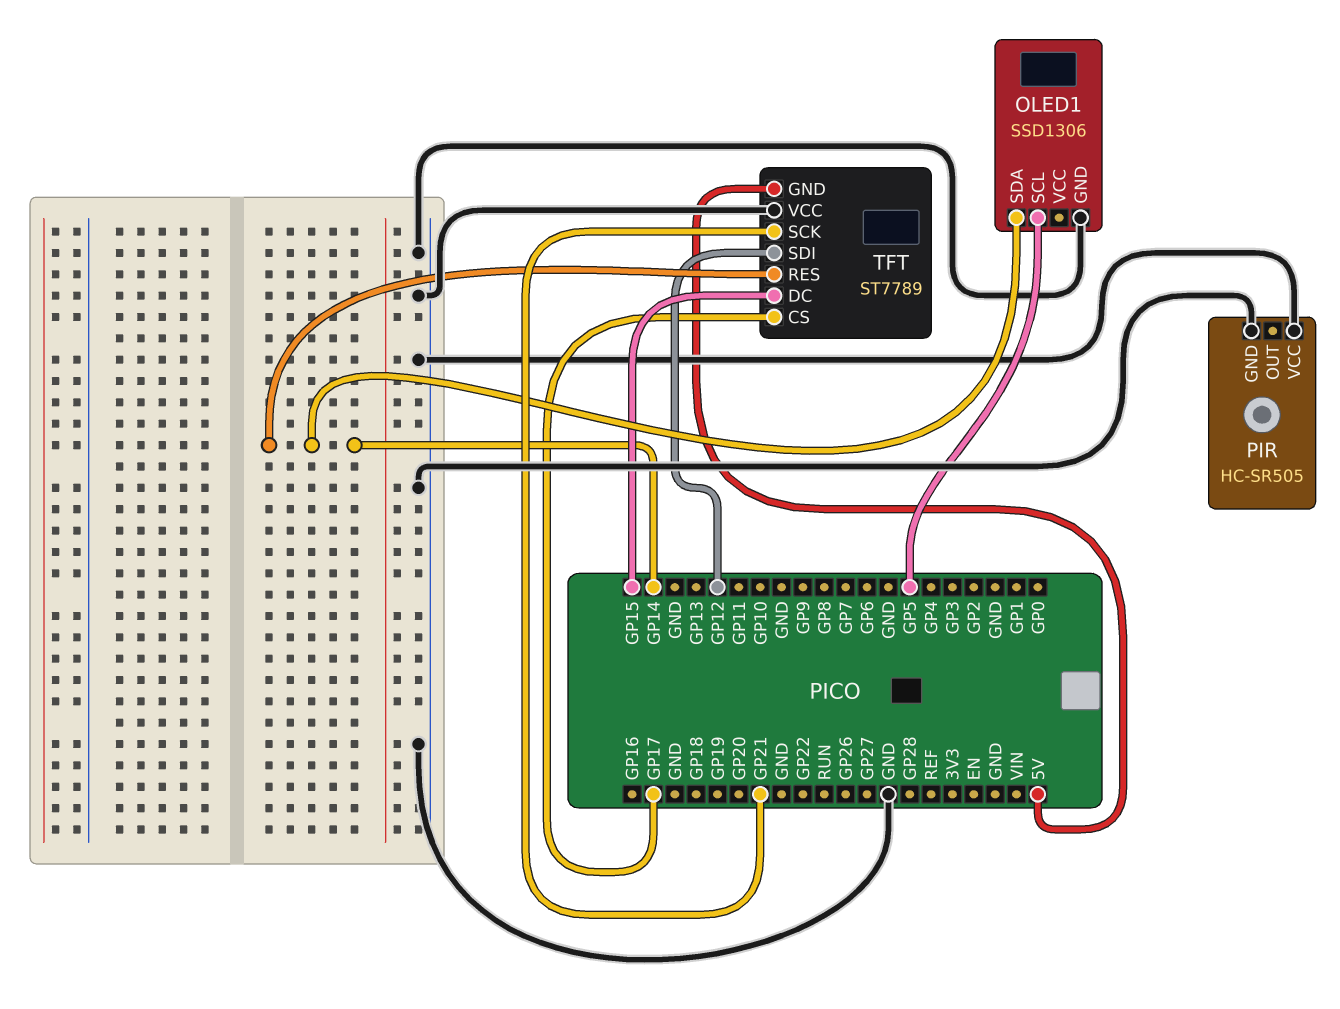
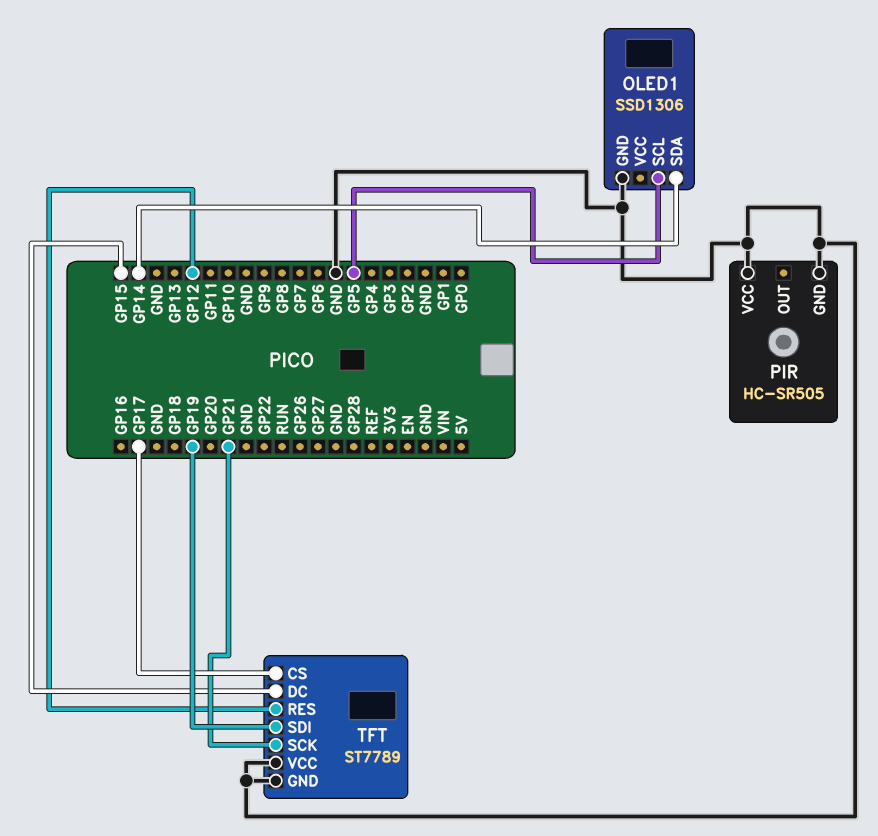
TFT pin GND: 5V -> GND
TFT pin RES: GP14 -> GP12
TFT pin SDI: GP12 -> GP19

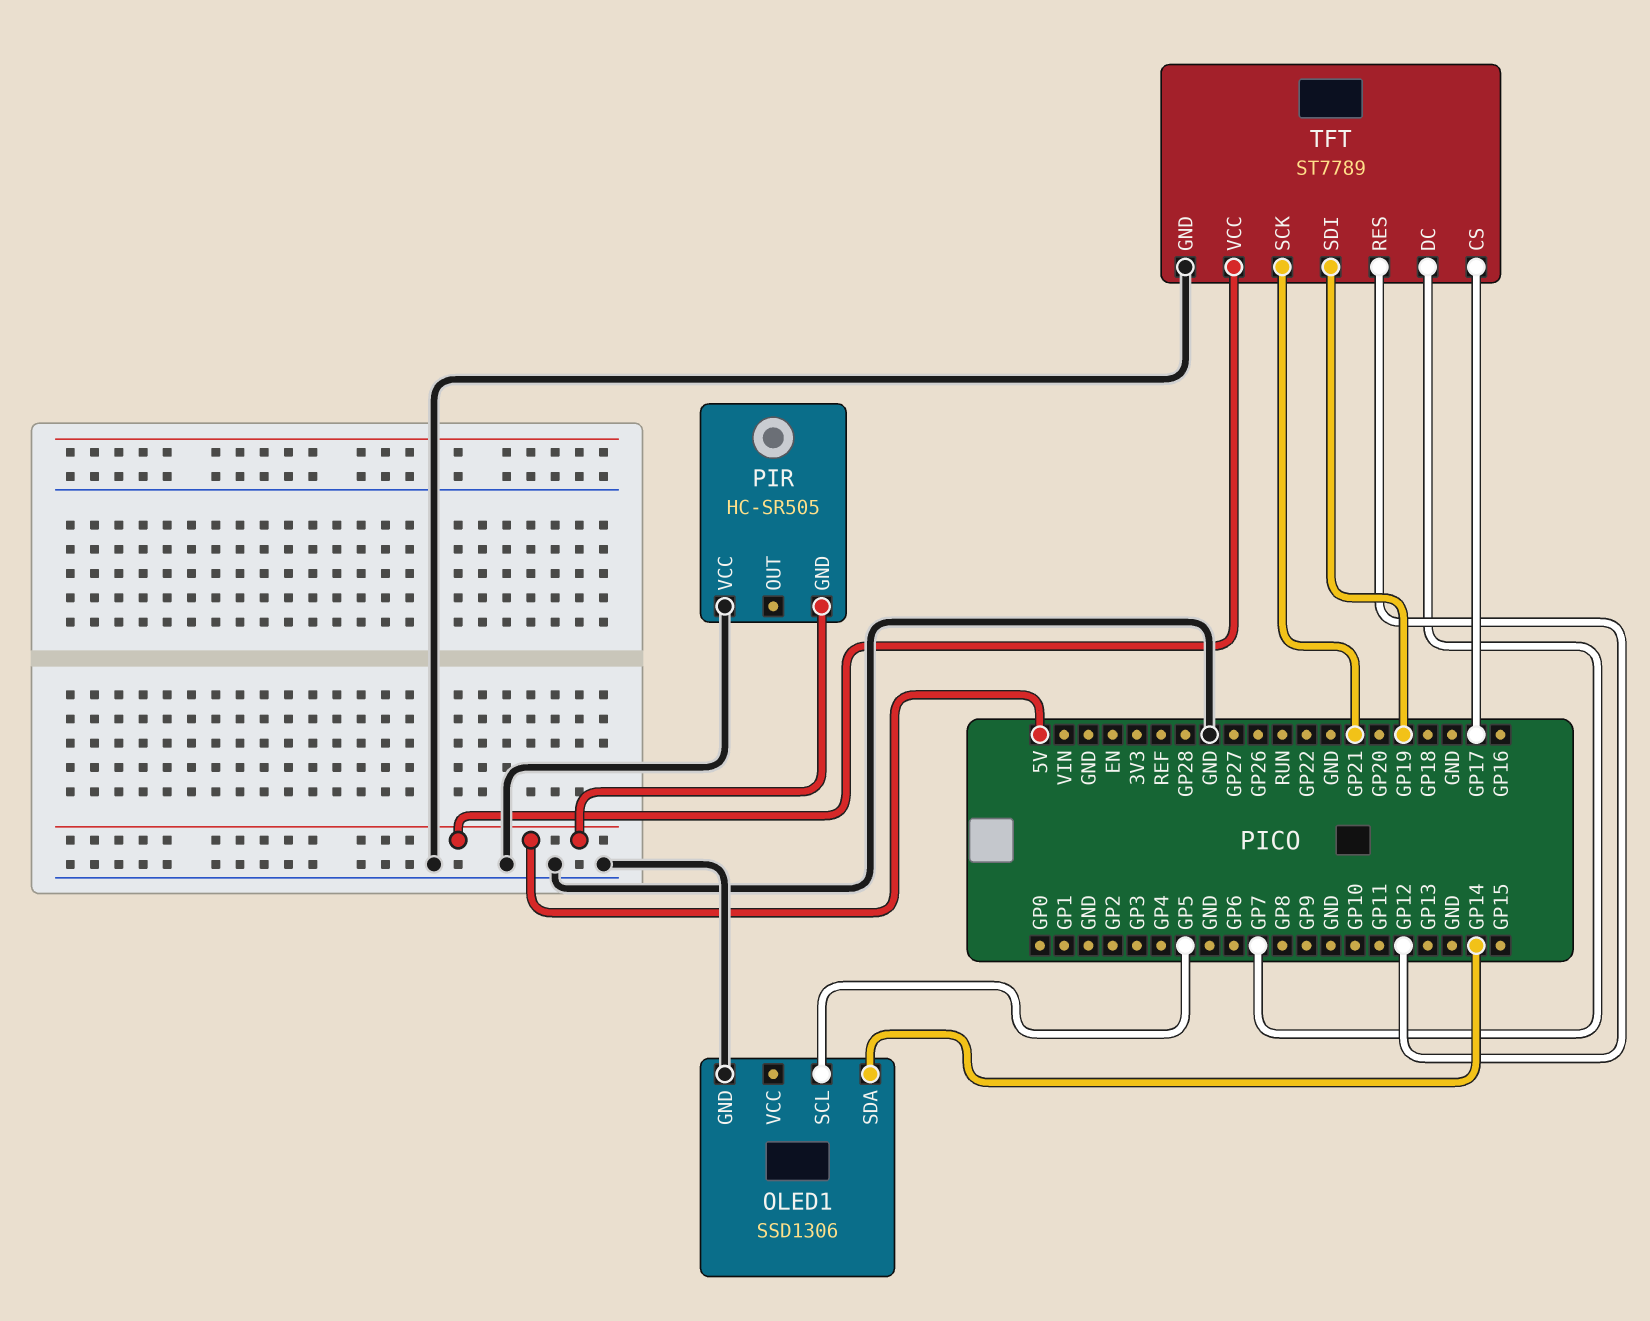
PIR pin GND: GND -> 5V
TFT pin DC: GP15 -> GP7
TFT pin VCC: GND -> 5V

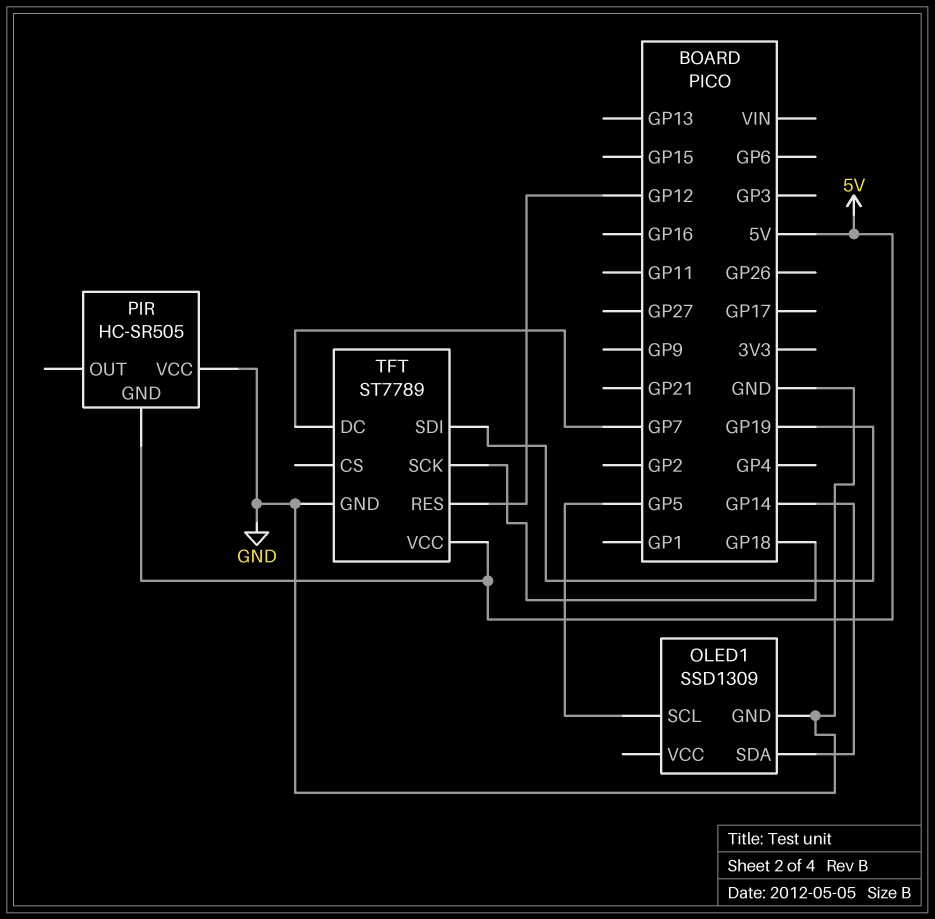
OLED1: SSD1306 -> SSD1309
TFT pin CS: GP17 -> none
TFT pin SCK: GP21 -> GP18

